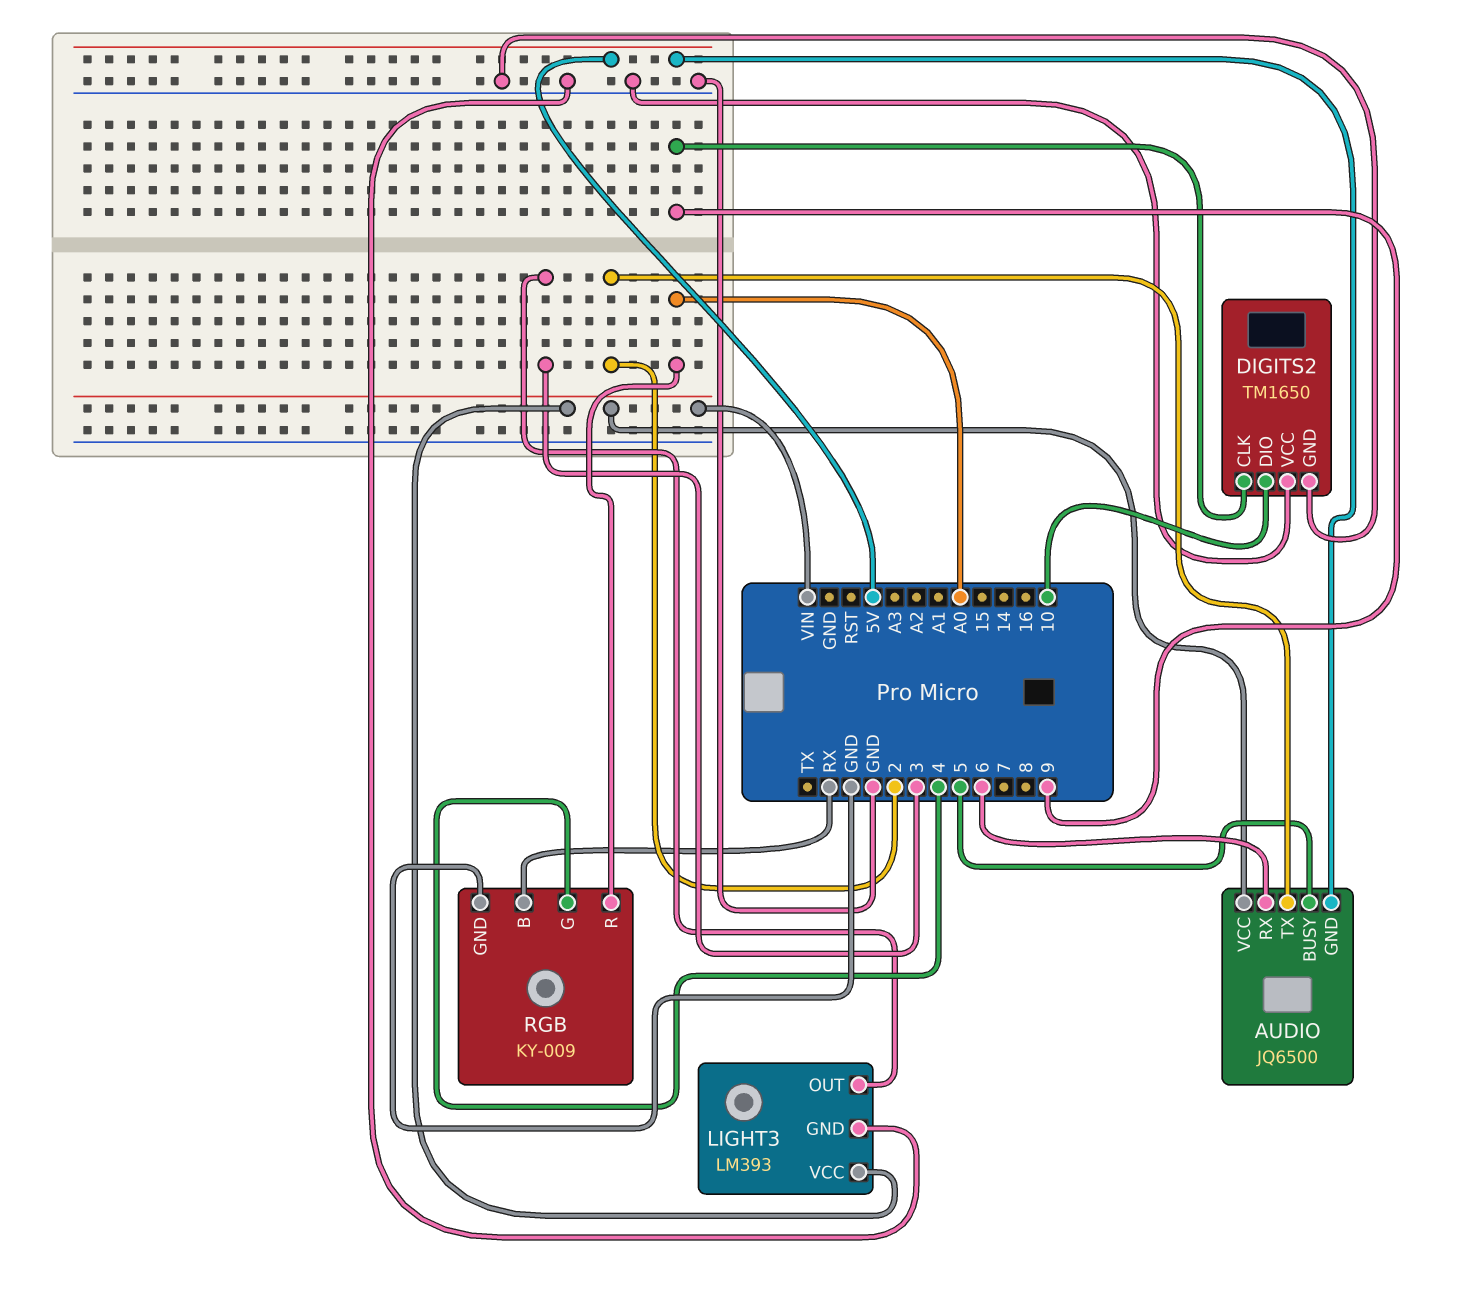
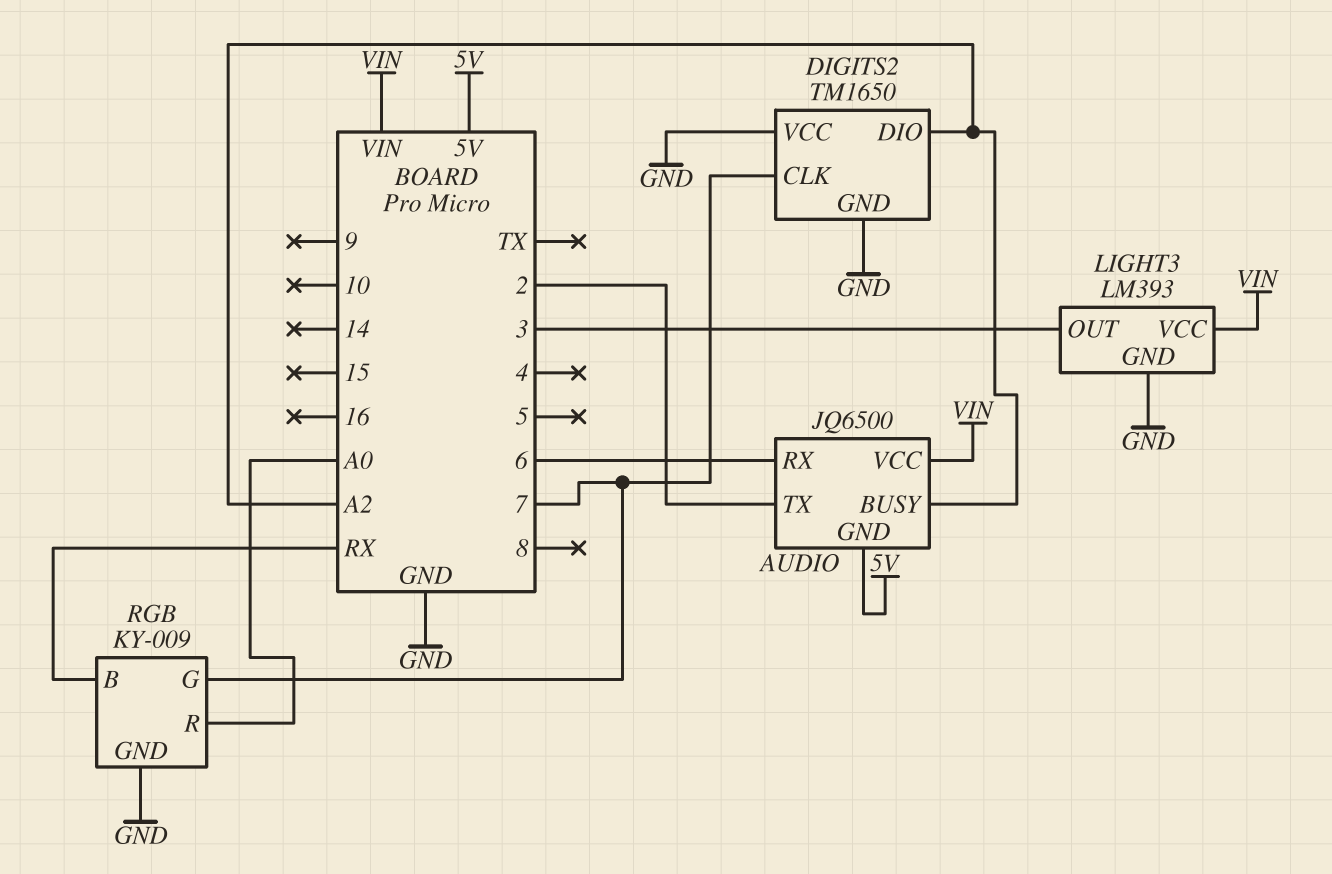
AUDIO pin BUSY: 5 -> A2
DIGITS2 pin CLK: 9 -> 7
DIGITS2 pin DIO: 10 -> A2
RGB pin G: 4 -> 7

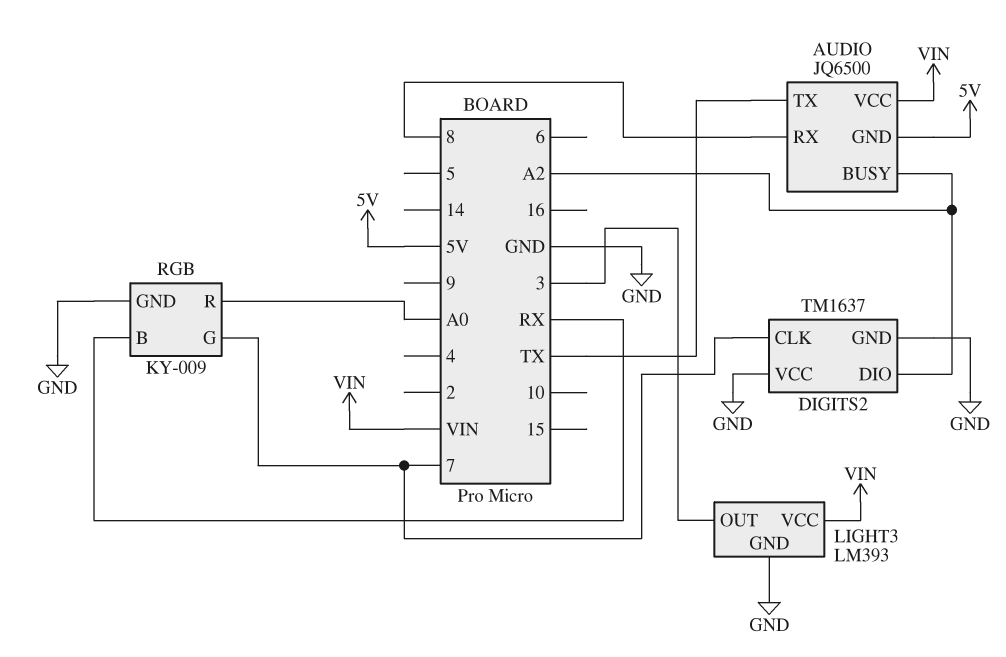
AUDIO pin RX: 6 -> 8
AUDIO pin TX: 2 -> TX
DIGITS2: TM1650 -> TM1637

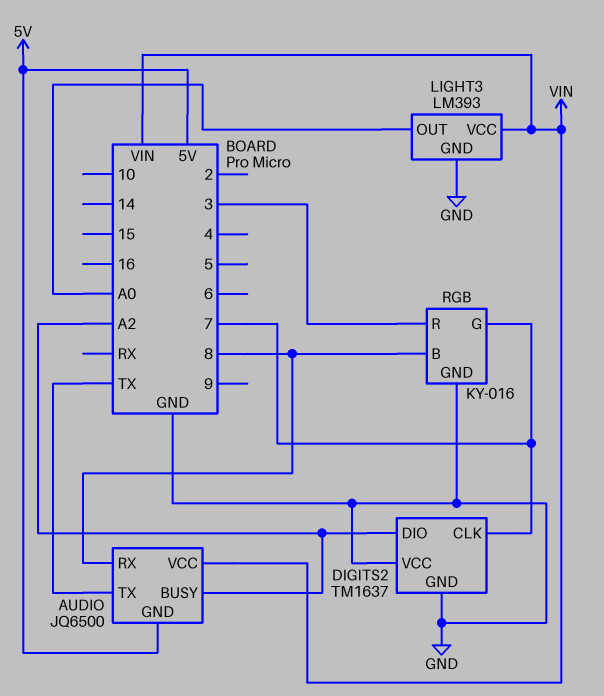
LIGHT3 pin OUT: 3 -> A0
RGB: KY-009 -> KY-016
RGB pin B: RX -> 8
RGB pin R: A0 -> 3

